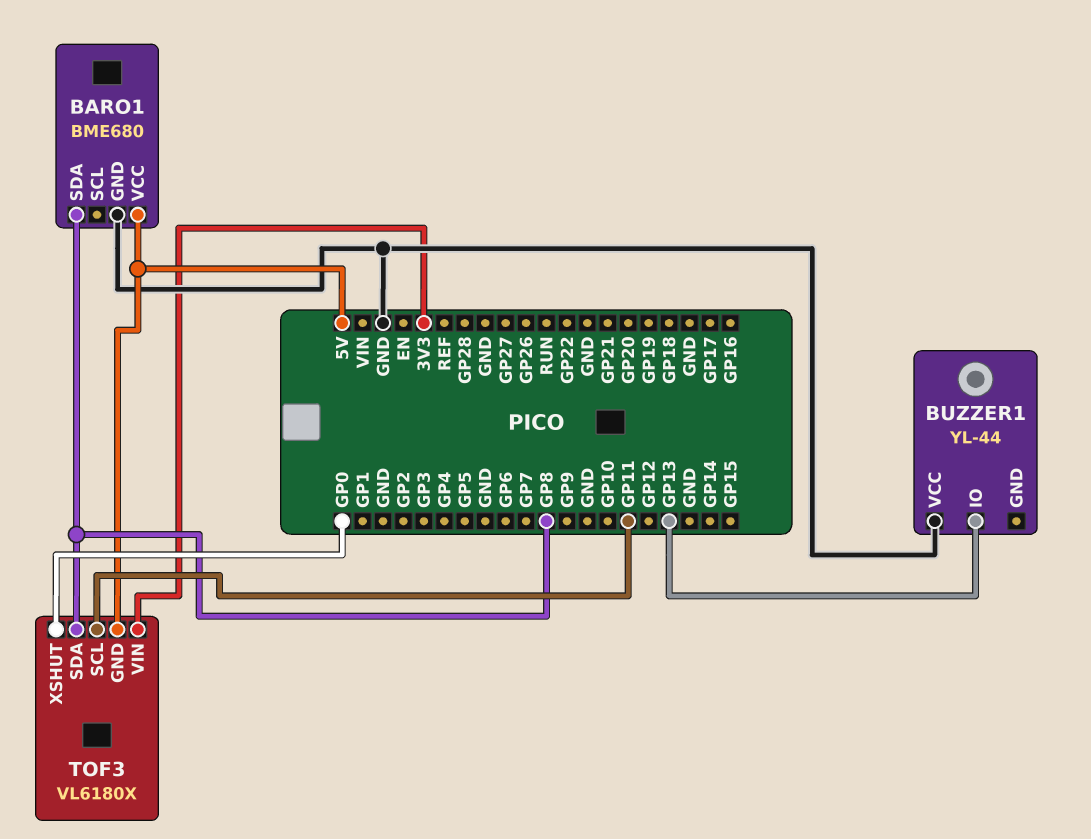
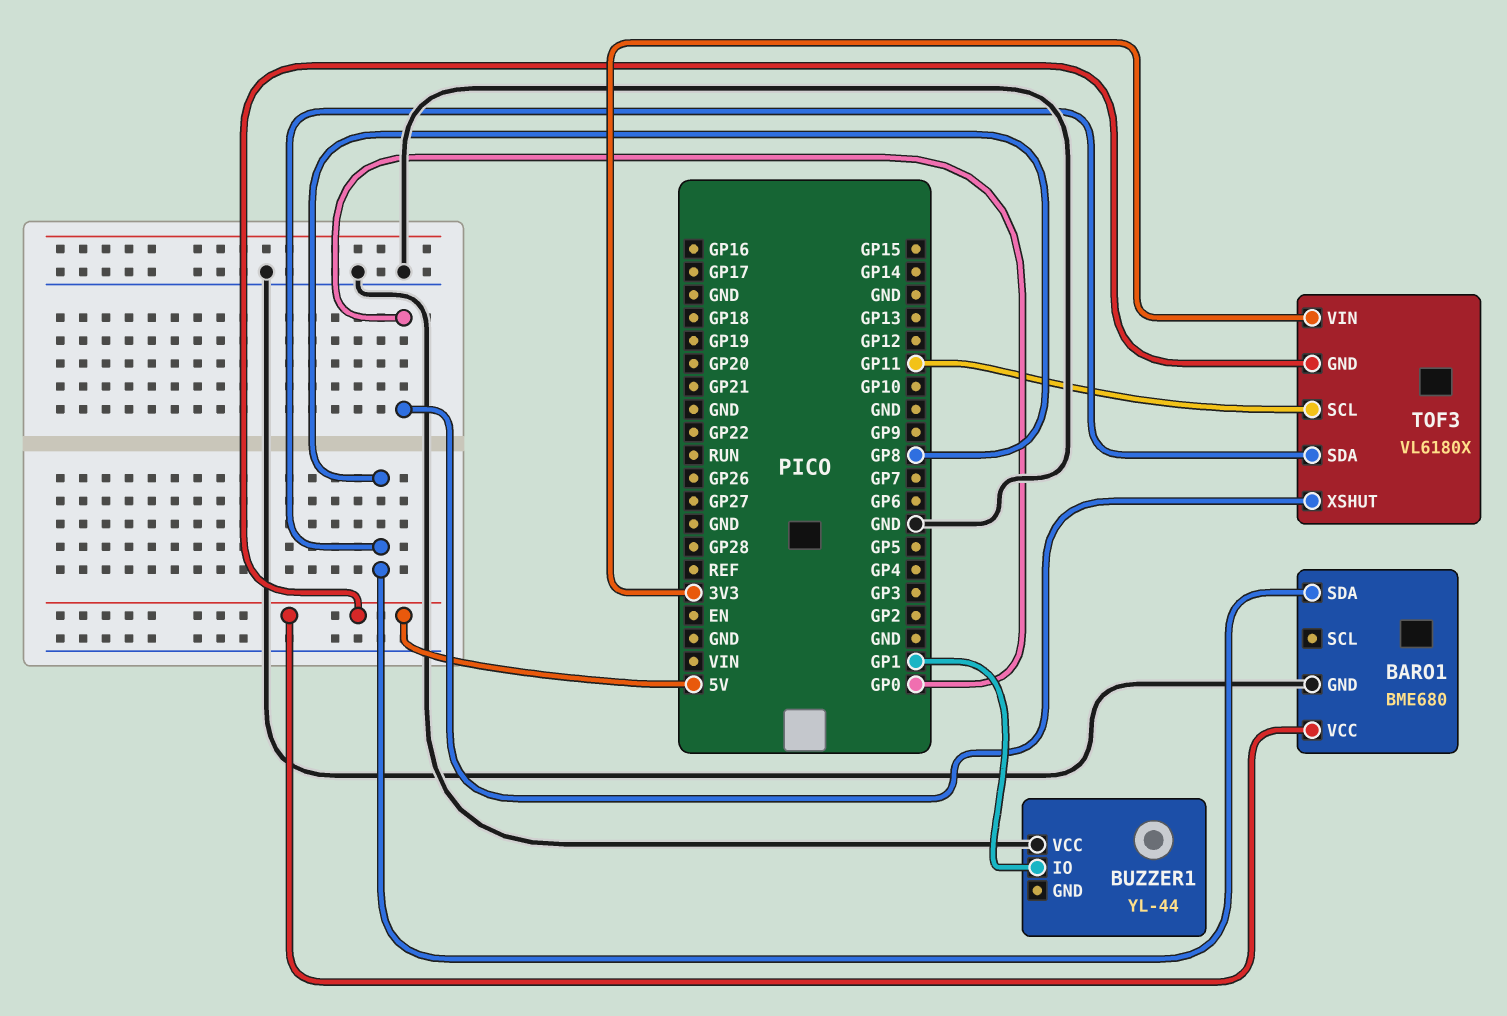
BUZZER1 pin IO: GP13 -> GP1

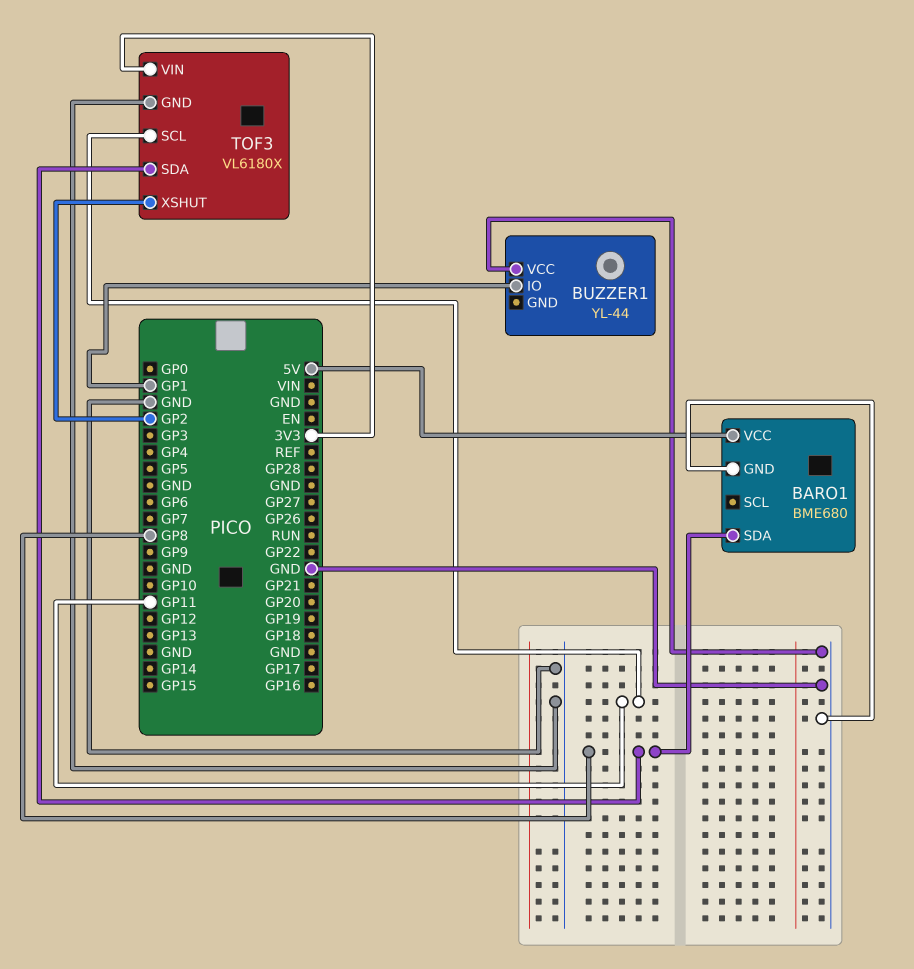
TOF3 pin GND: 5V -> GND
TOF3 pin XSHUT: GP0 -> GP2

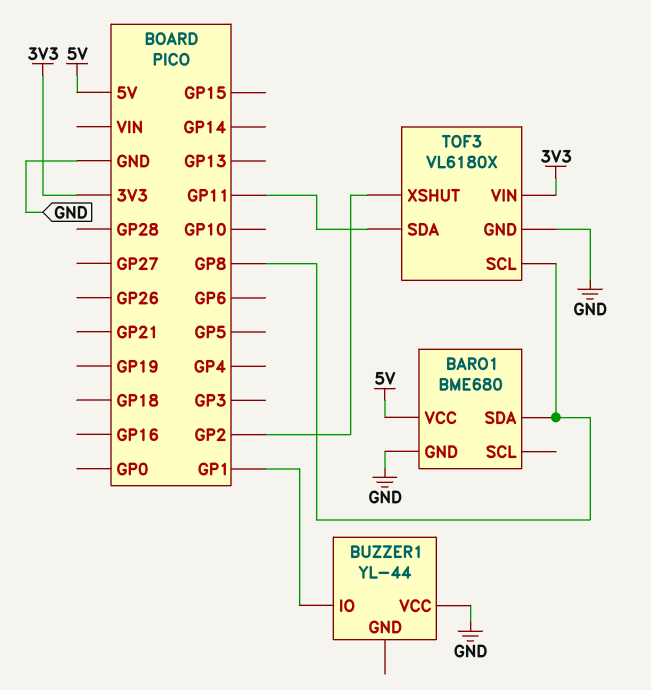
TOF3 pin SCL: GP11 -> GP8
TOF3 pin SDA: GP8 -> GP11

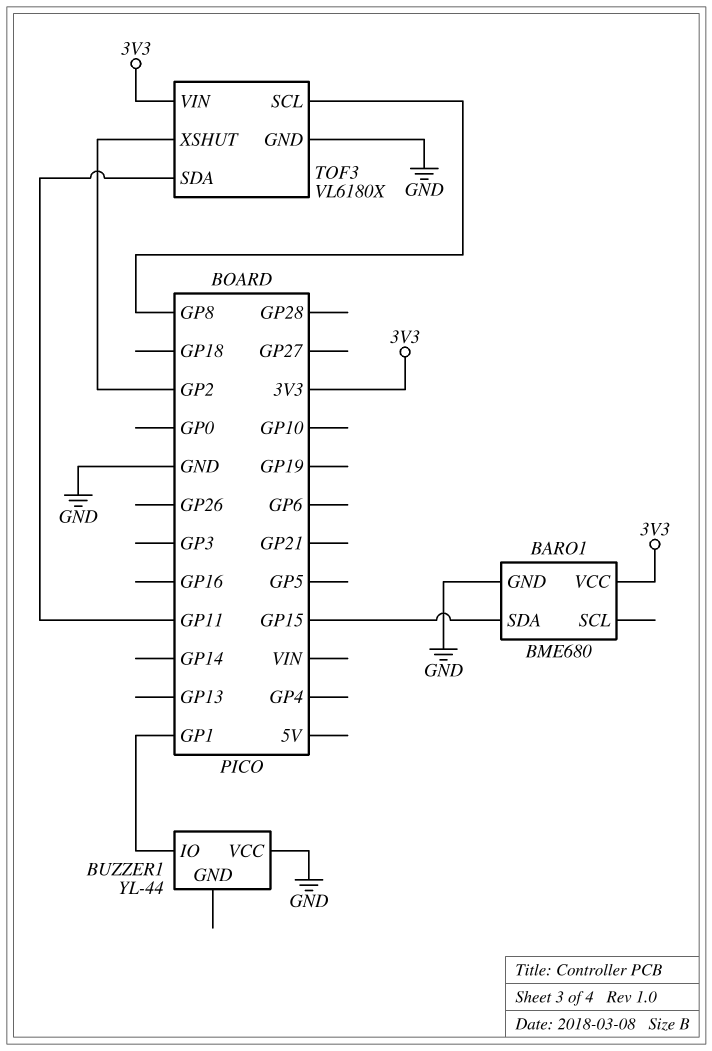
BARO1 pin SDA: GP8 -> GP15
BARO1 pin VCC: 5V -> 3V3

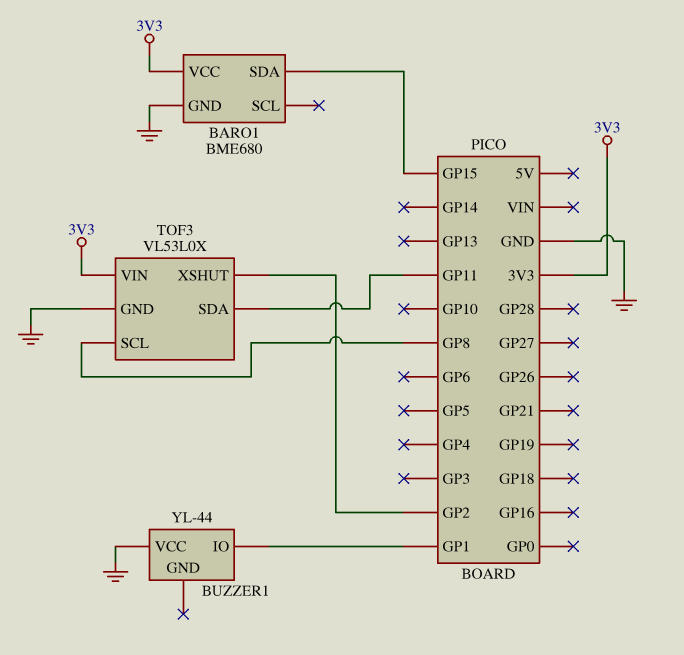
TOF3: VL6180X -> VL53L0X

